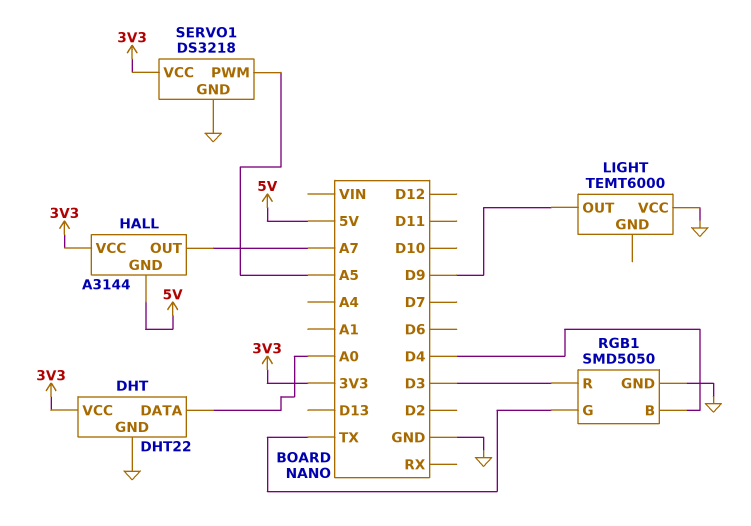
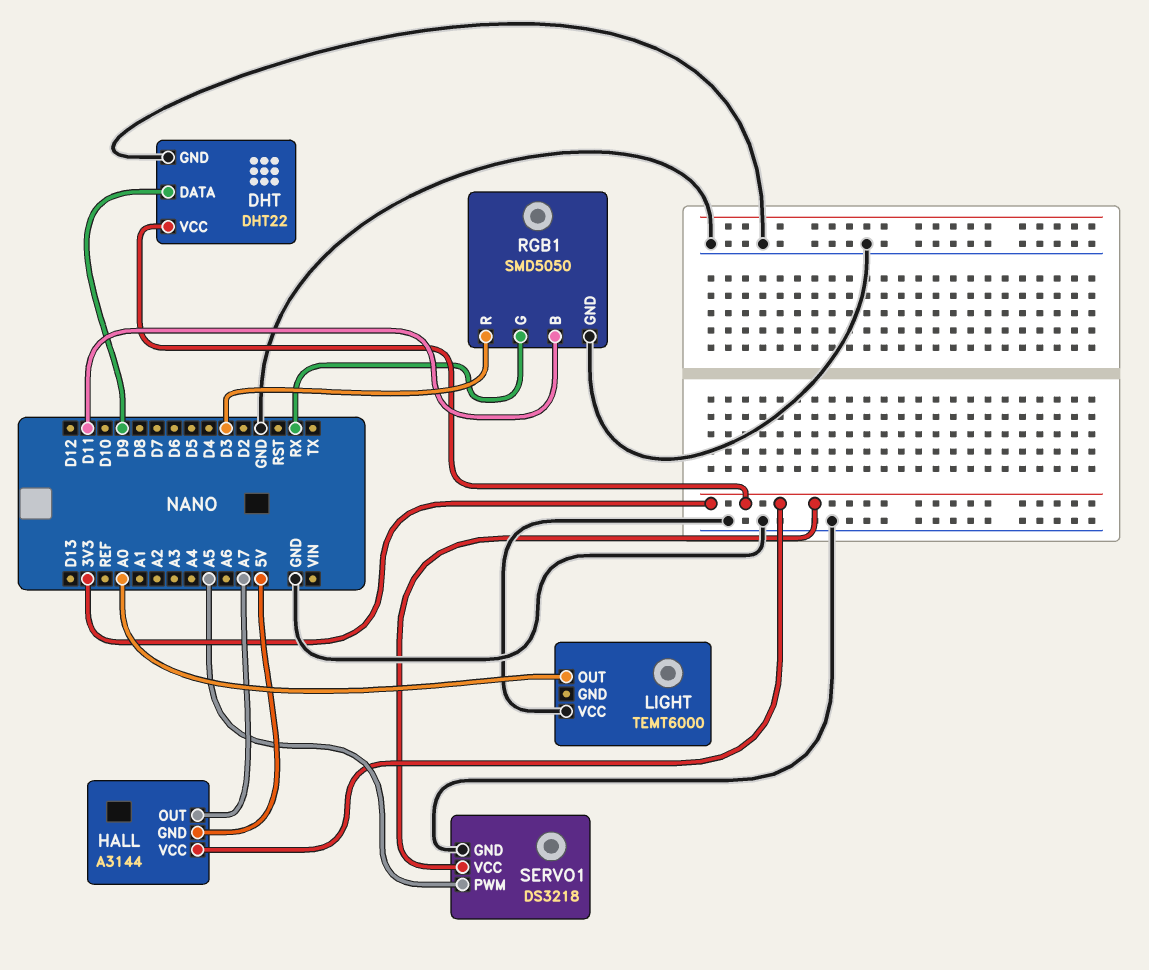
DHT pin DATA: A0 -> D9
LIGHT pin OUT: D9 -> A0
RGB1 pin B: D4 -> D11
RGB1 pin G: TX -> RX

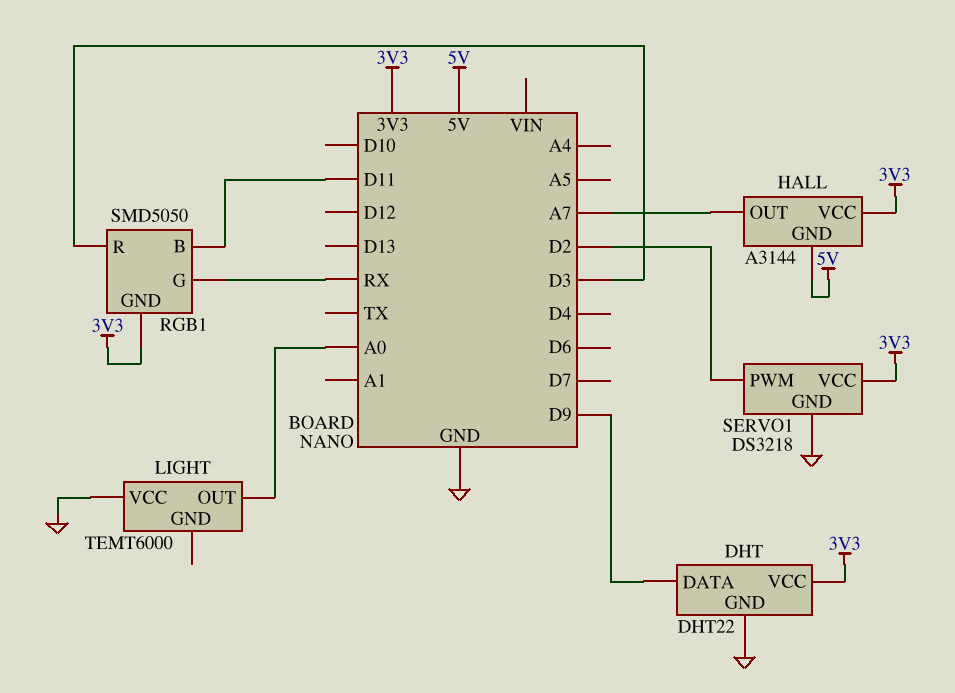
RGB1 pin GND: GND -> 3V3
SERVO1 pin PWM: A5 -> D2

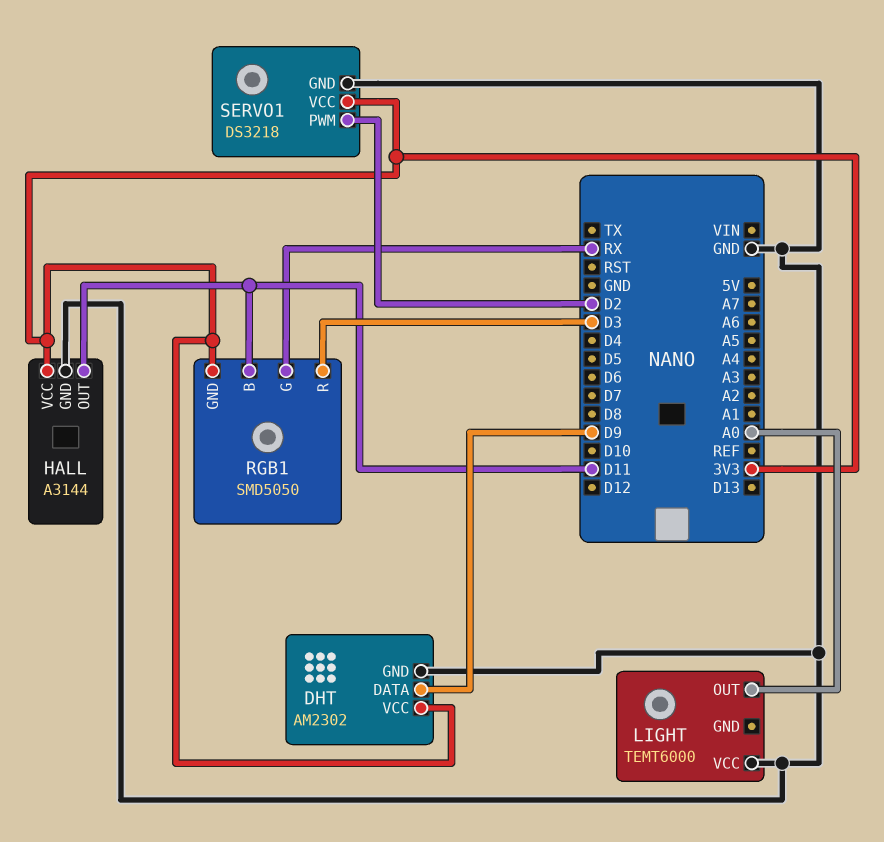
DHT: DHT22 -> AM2302
HALL pin GND: 5V -> GND
HALL pin OUT: A7 -> D11

